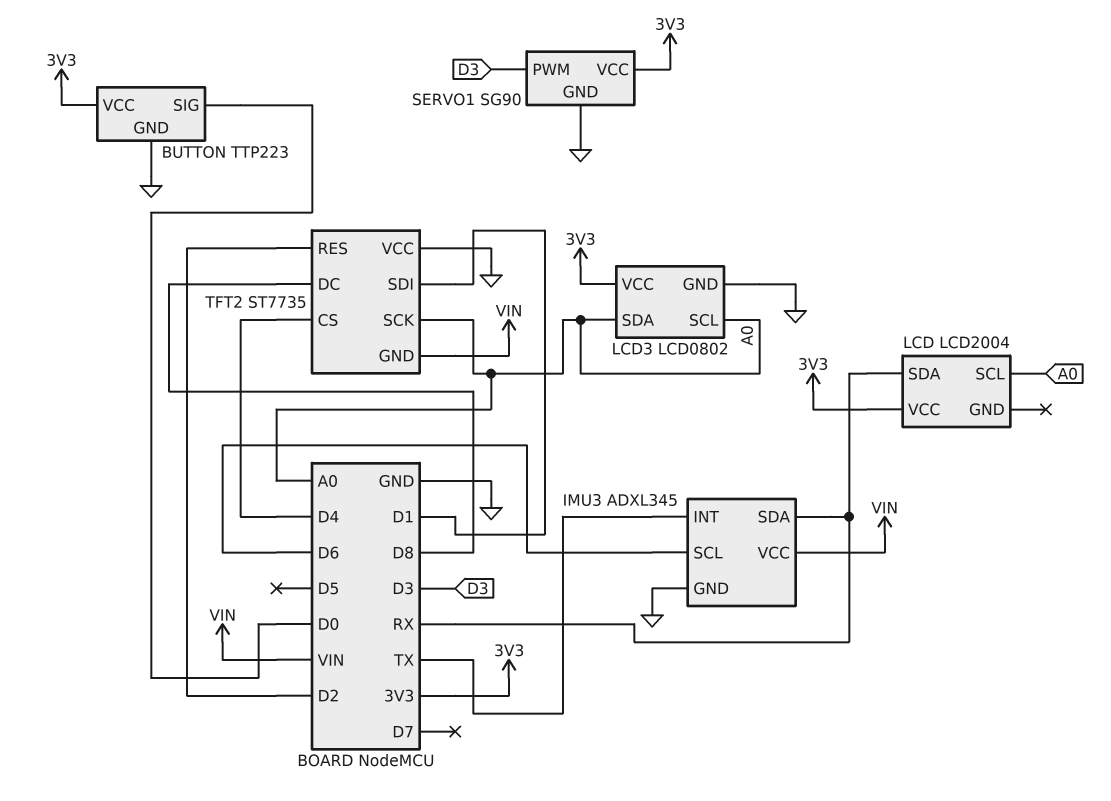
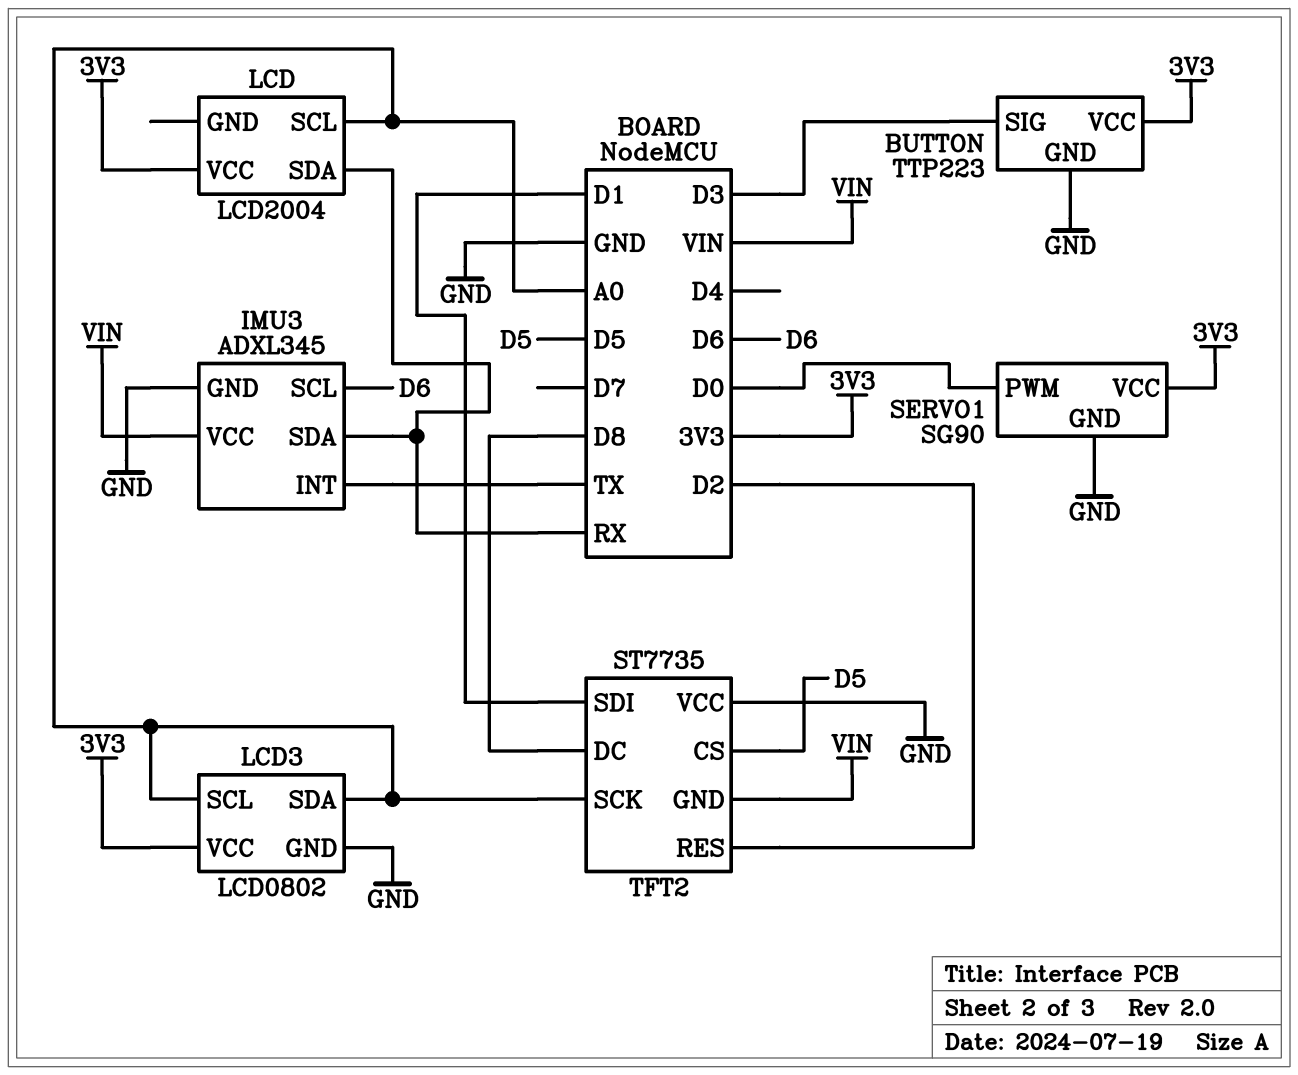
BUTTON pin SIG: D0 -> D3
SERVO1 pin PWM: D3 -> D0
TFT2 pin CS: D4 -> D5

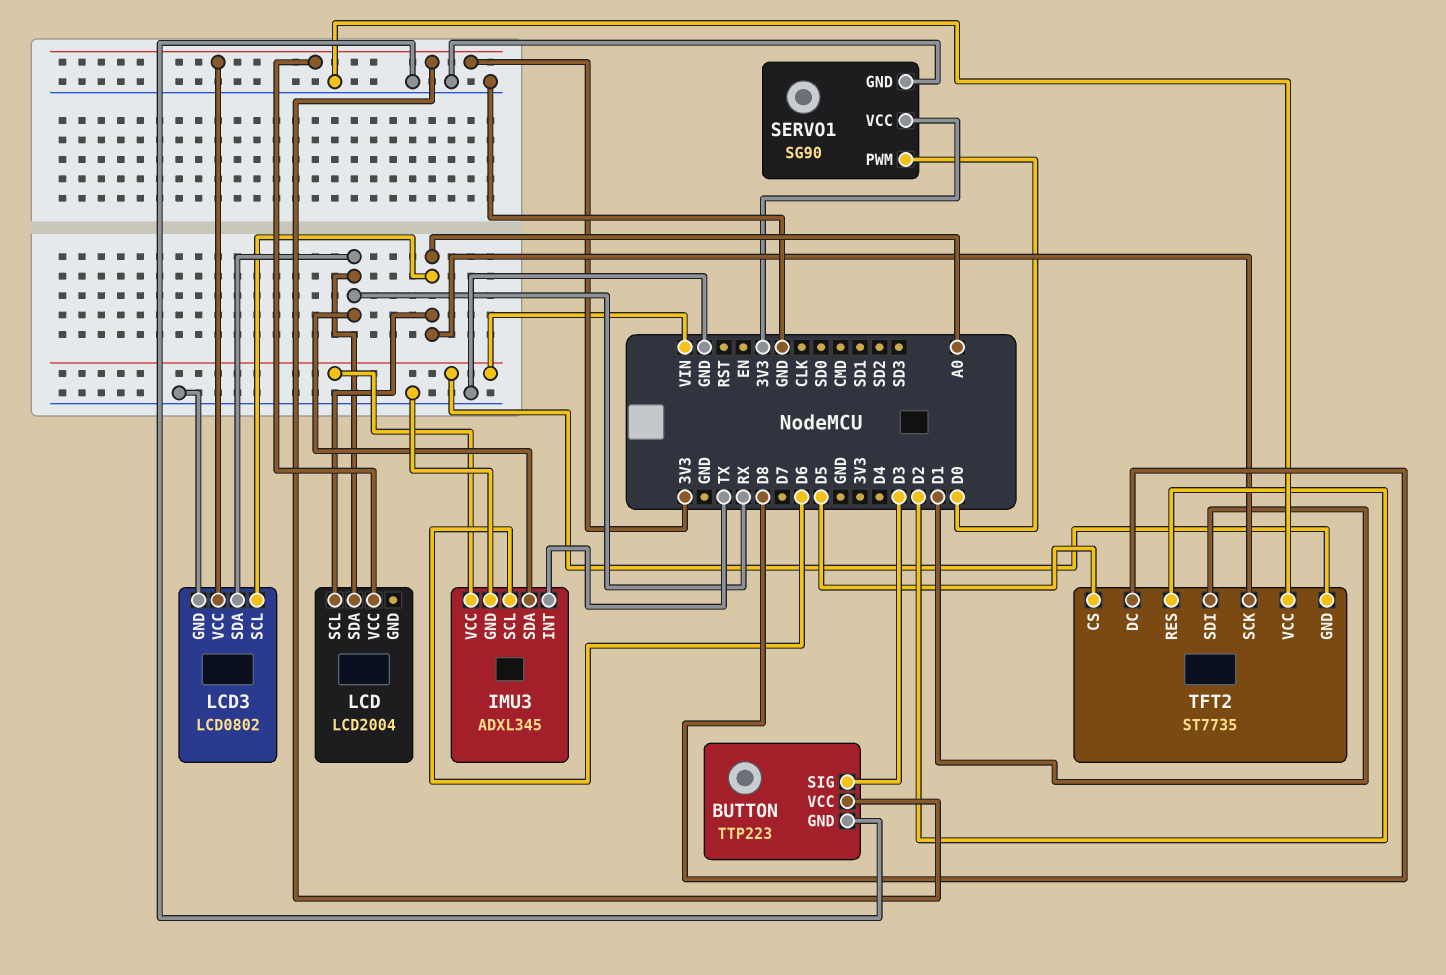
LCD3 pin SDA: A0 -> RX

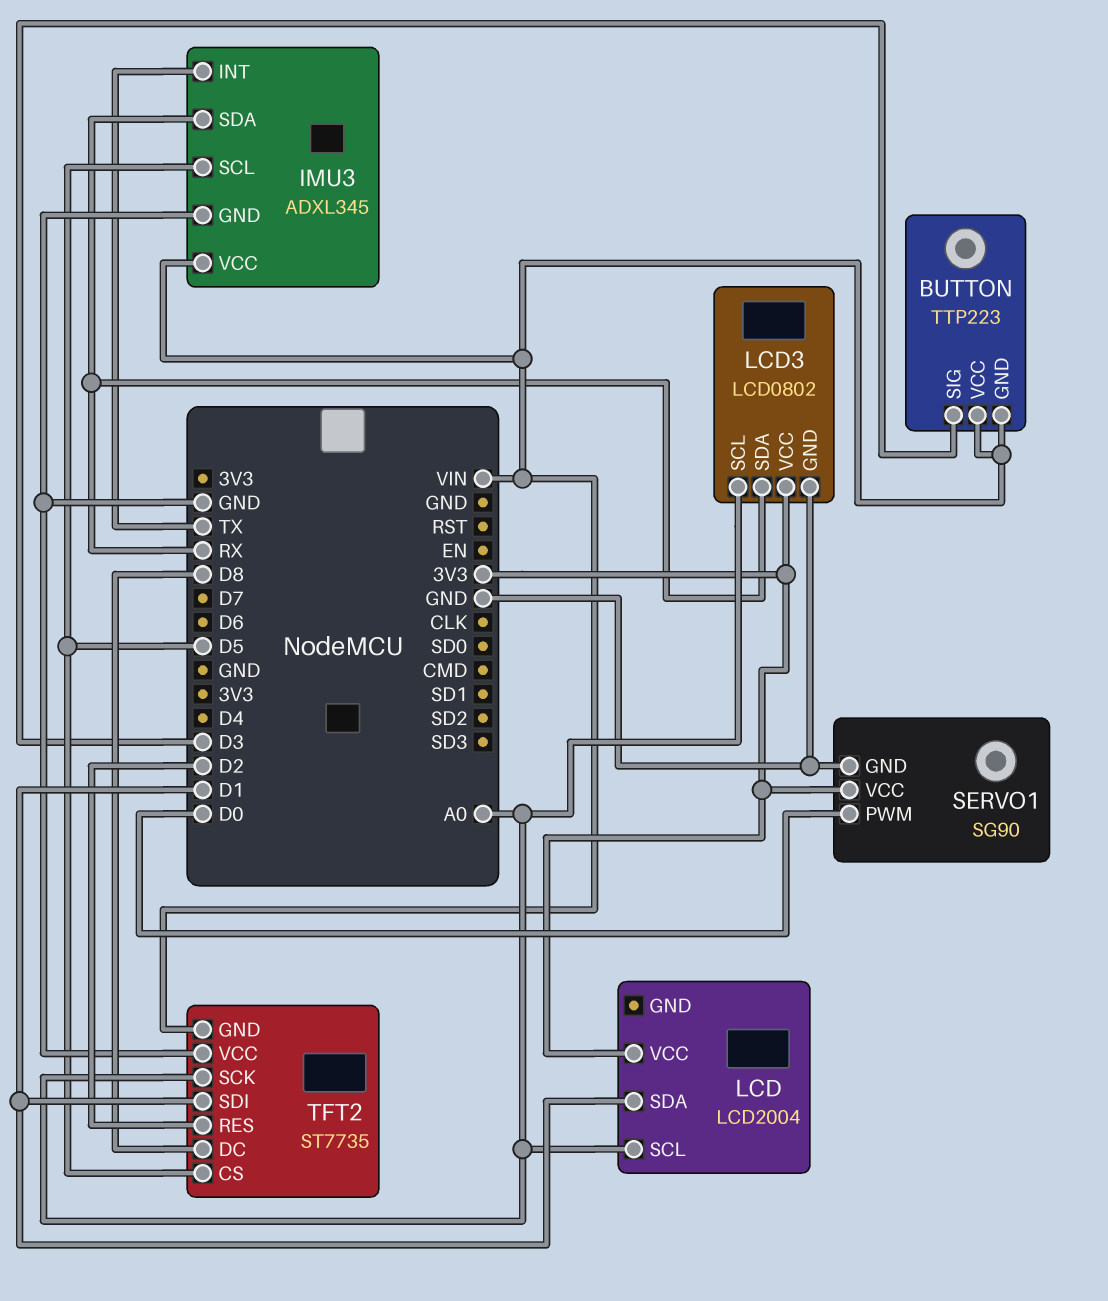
BUTTON pin GND: GND -> VIN
BUTTON pin VCC: 3V3 -> VIN
IMU3 pin SCL: D6 -> D5
LCD pin SDA: RX -> D1

